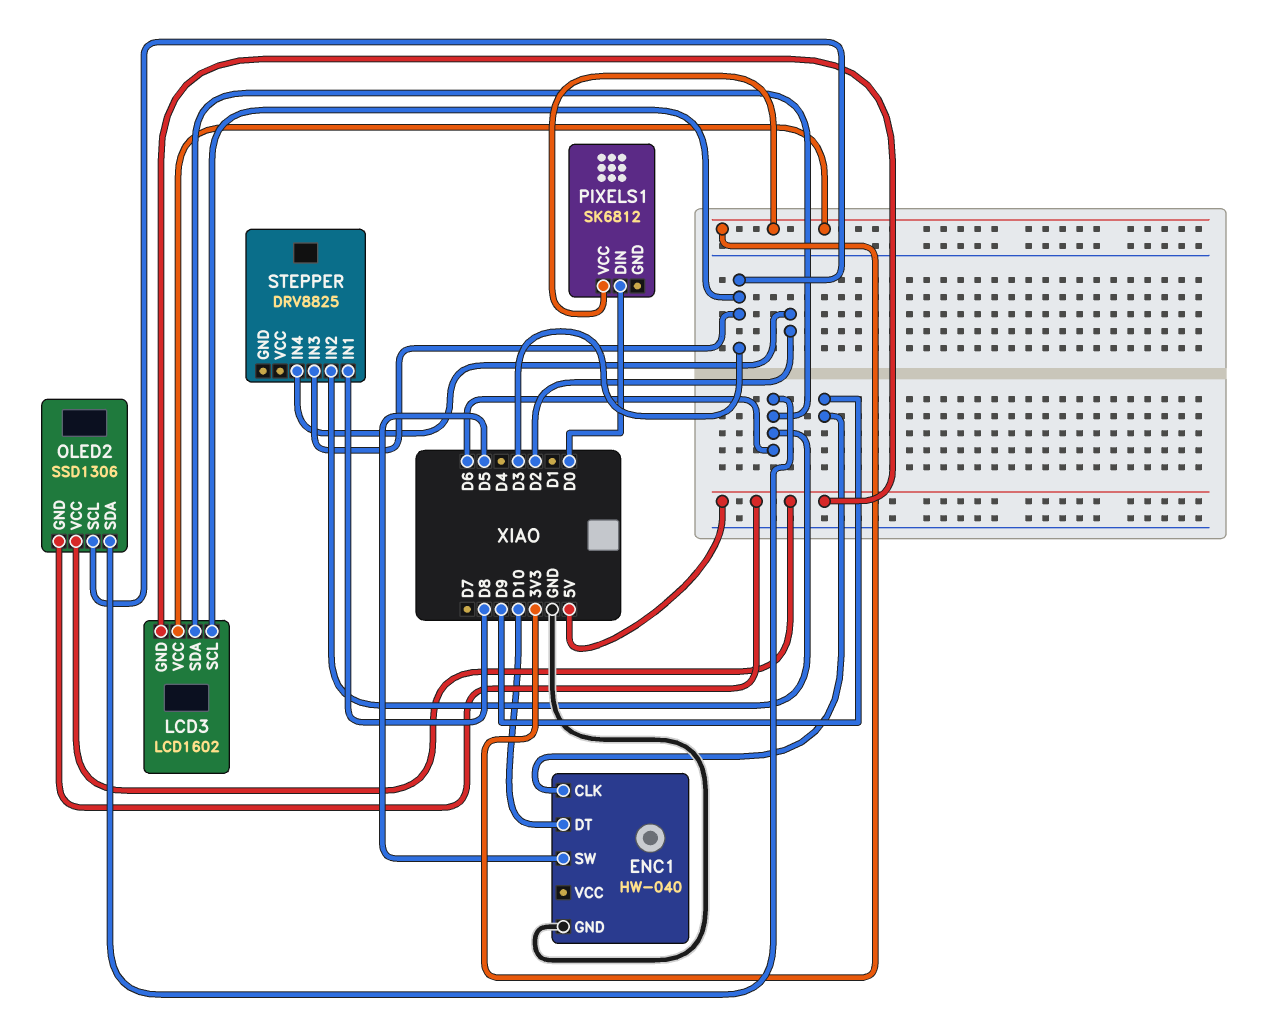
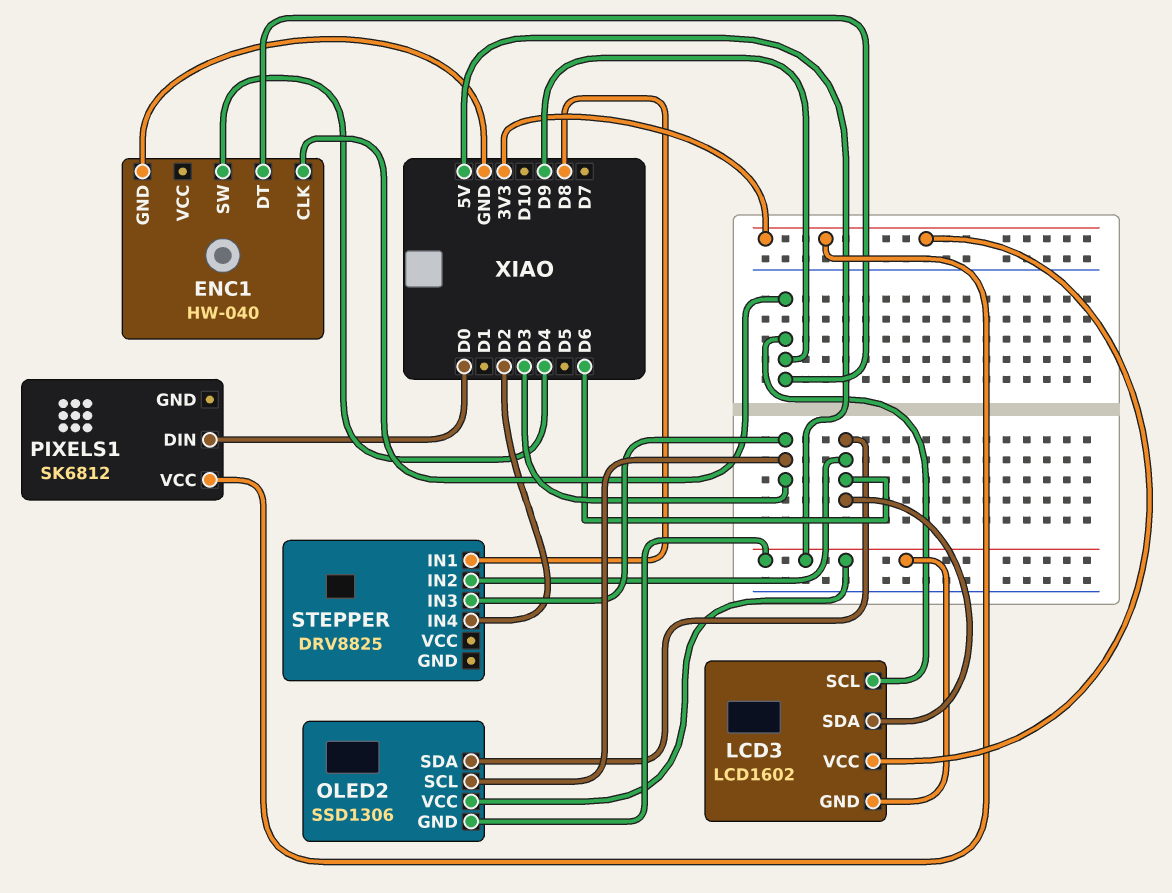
ENC1 pin DT: D10 -> D9
ENC1 pin SW: D5 -> D4
LCD3 pin SCL: D3 -> D9

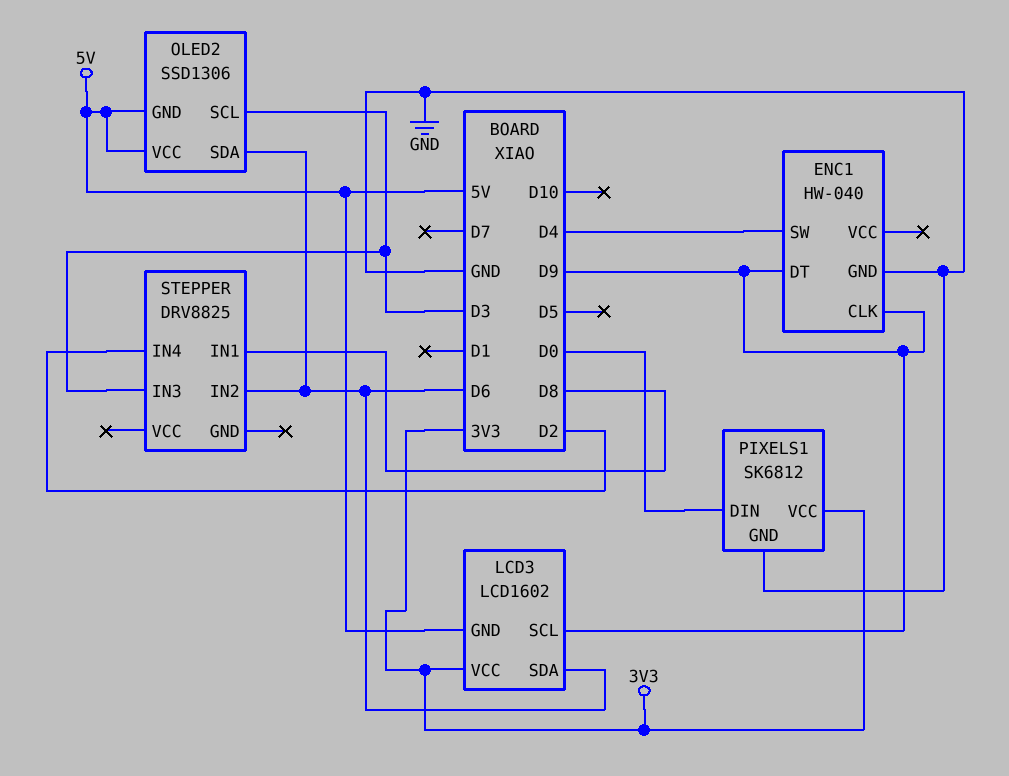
PIXELS1 pin GND: none -> GND

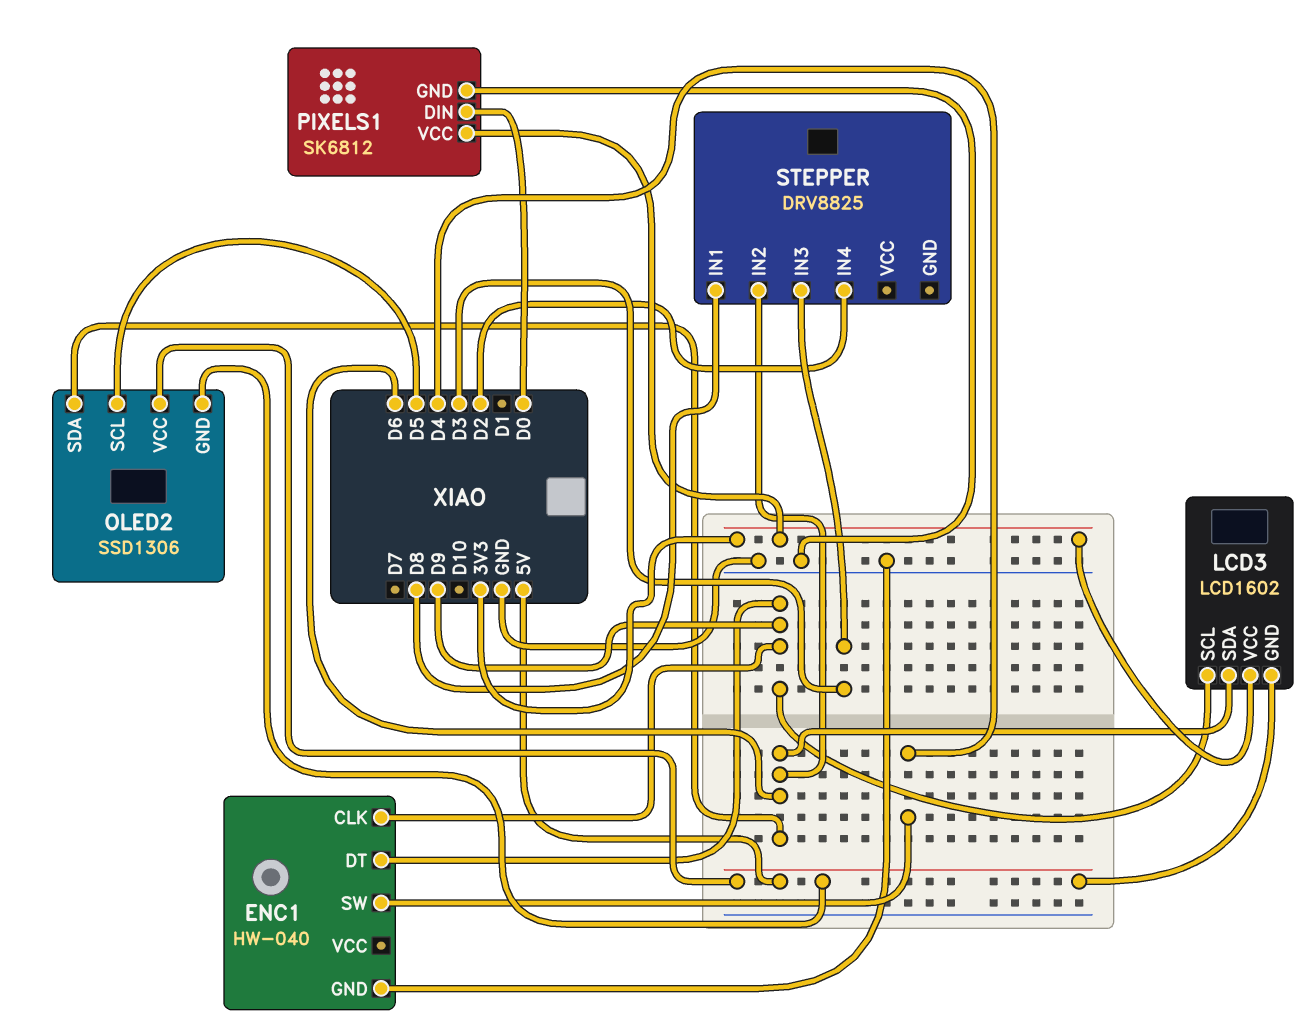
OLED2 pin SCL: D3 -> D5

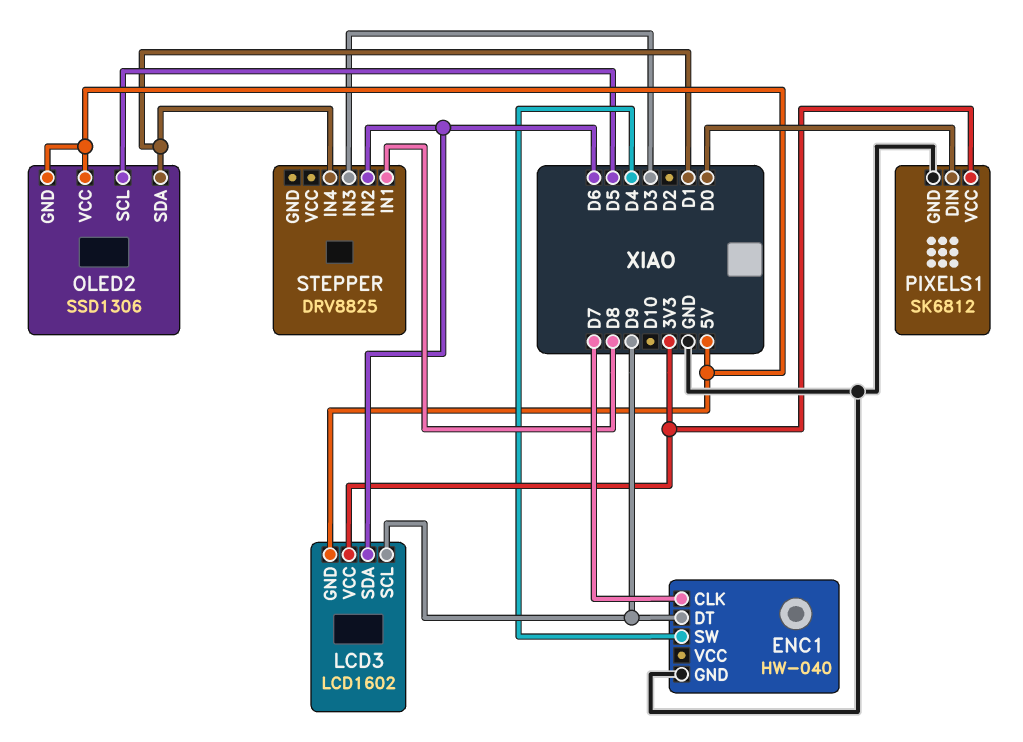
ENC1 pin CLK: D9 -> D7
OLED2 pin SDA: D6 -> D1
STEPPER pin IN4: D2 -> D1

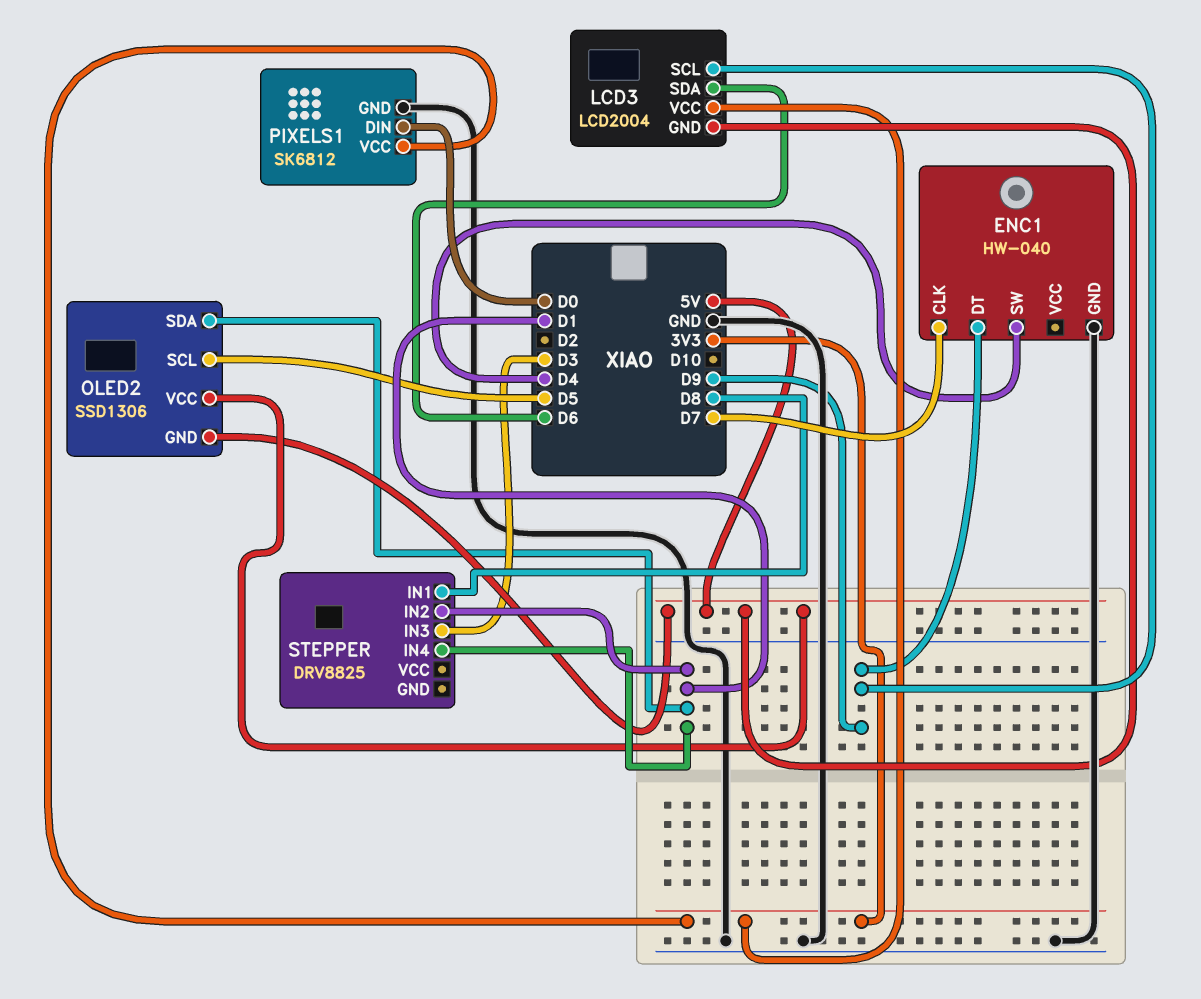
LCD3: LCD1602 -> LCD2004
STEPPER pin IN2: D6 -> D1

